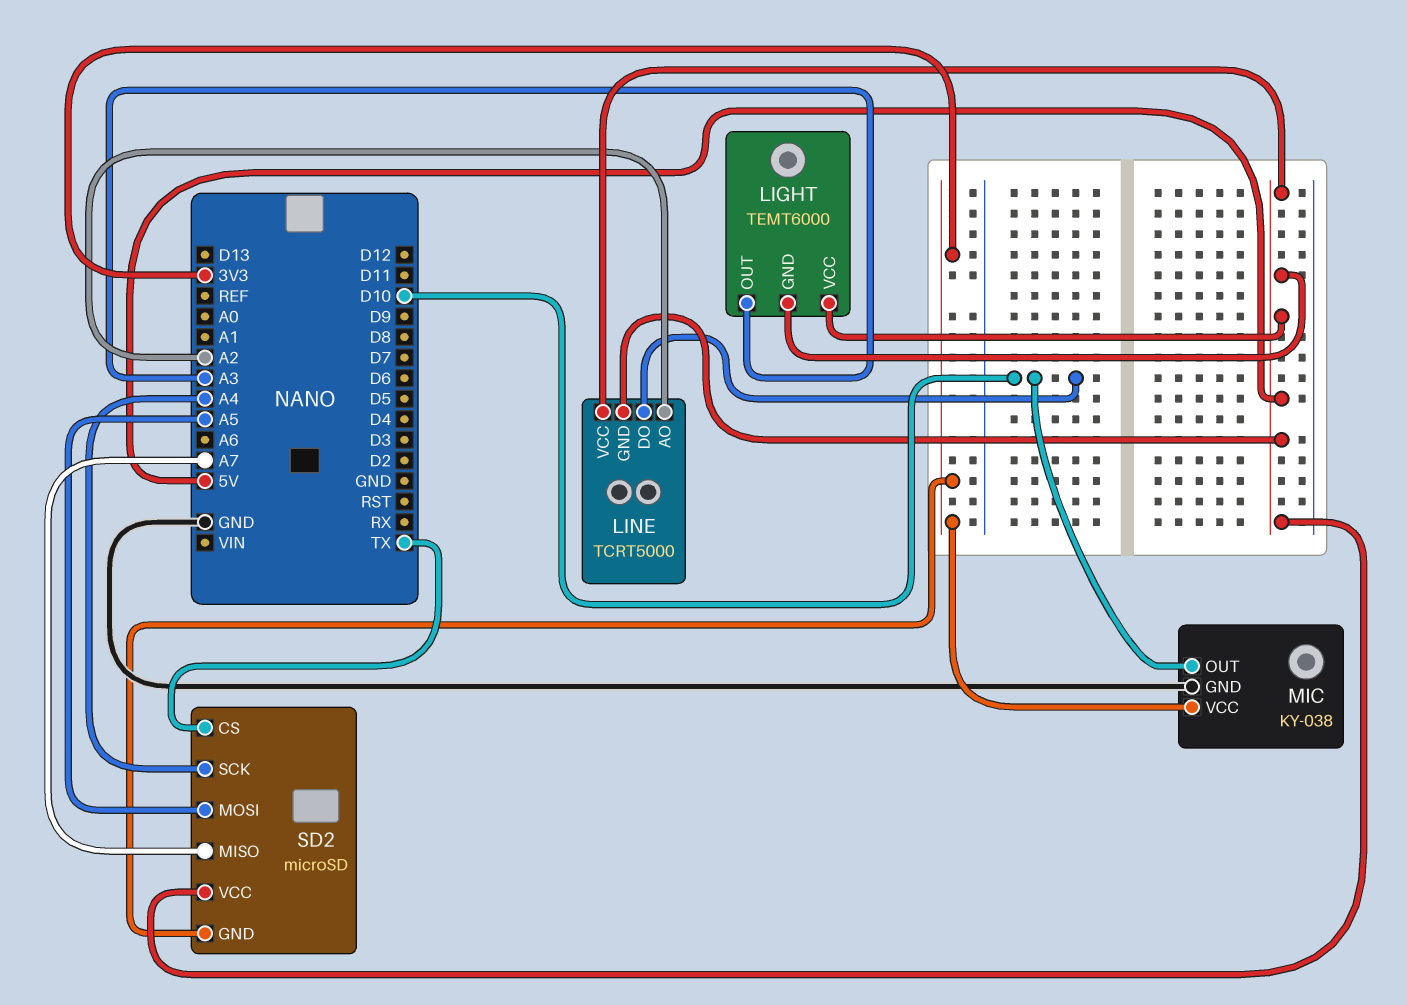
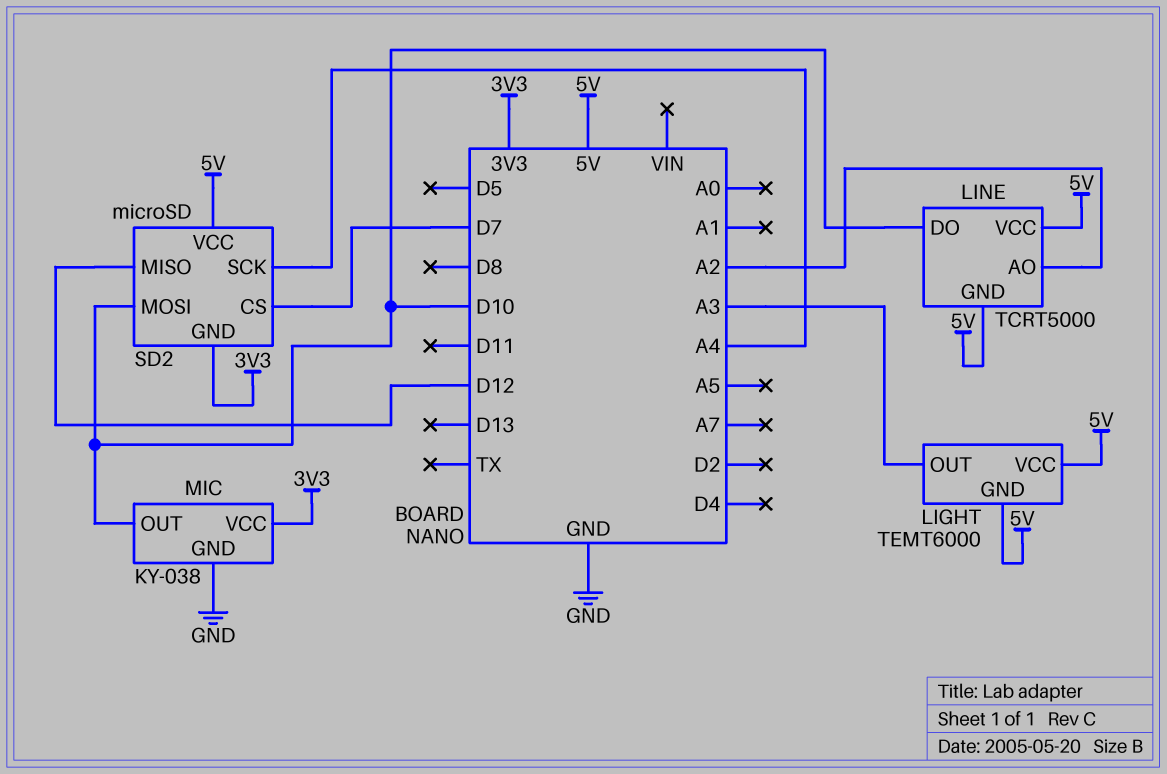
SD2 pin CS: TX -> D7
SD2 pin MISO: A7 -> D12
SD2 pin MOSI: A5 -> D10

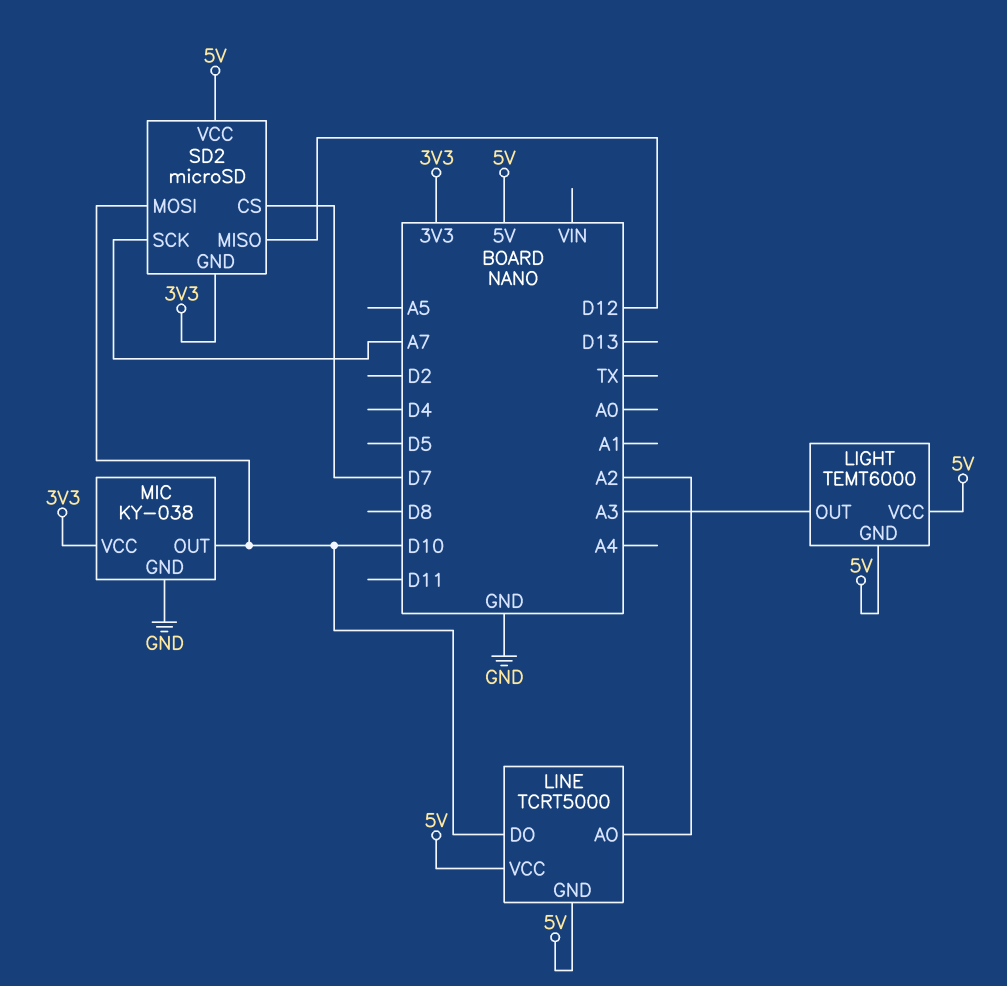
SD2 pin SCK: A4 -> A7

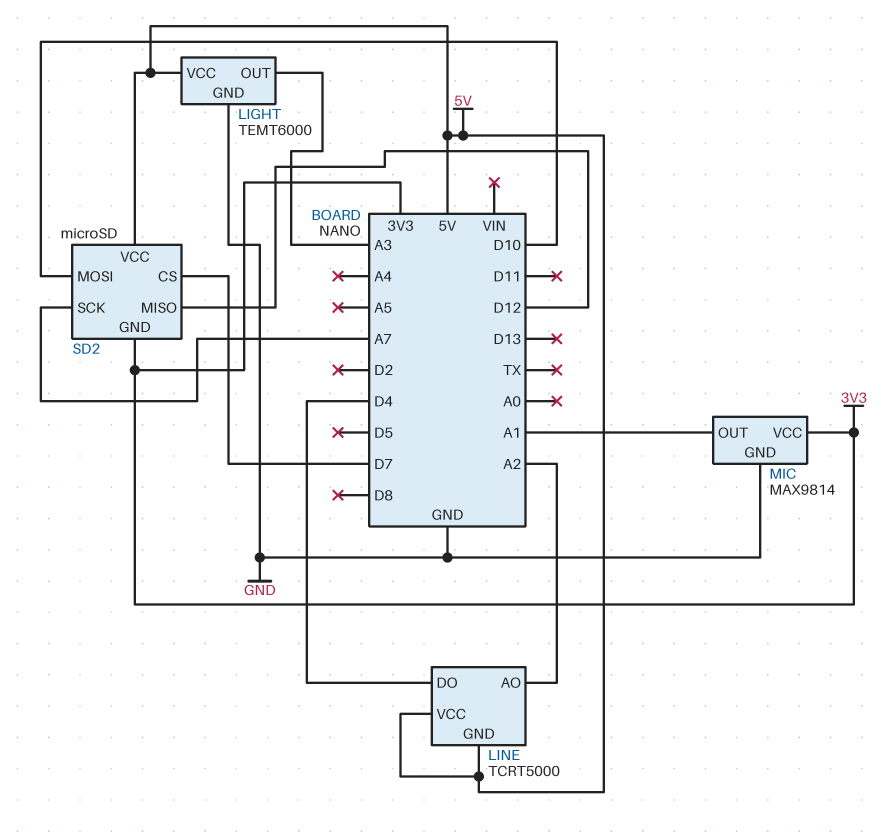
LIGHT pin GND: 5V -> GND
LINE pin DO: D10 -> D4
MIC: KY-038 -> MAX9814
MIC pin OUT: D10 -> A1

